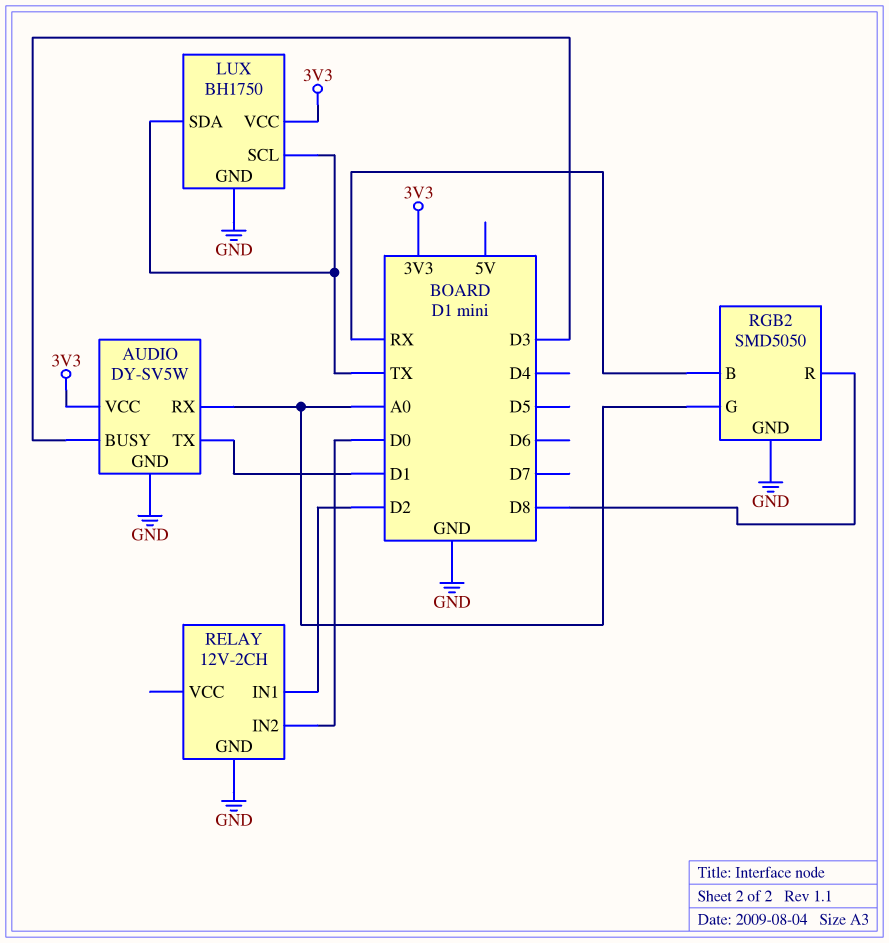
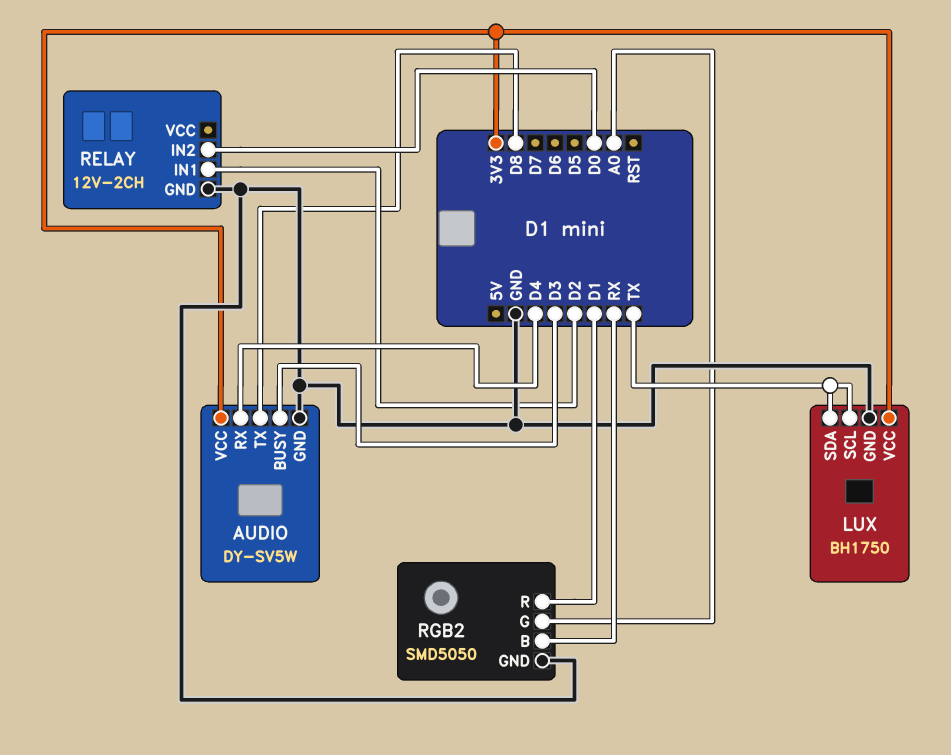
AUDIO pin RX: A0 -> D4
AUDIO pin TX: D1 -> D8
RGB2 pin R: D8 -> D1

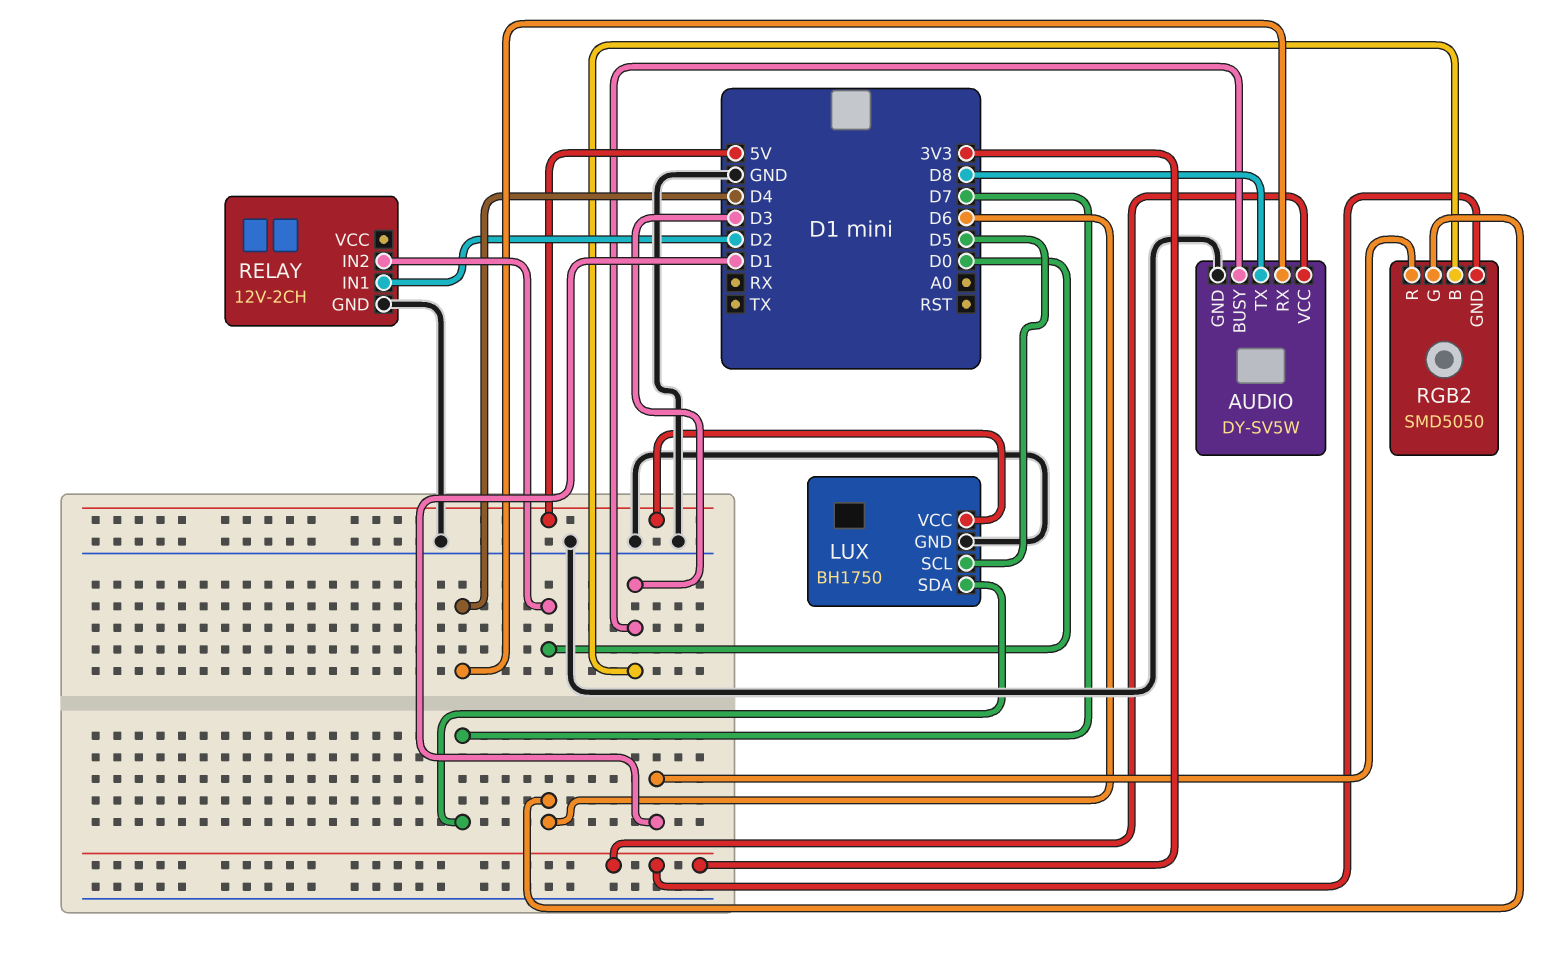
LUX pin SCL: TX -> D5
LUX pin SDA: TX -> D7
LUX pin VCC: 3V3 -> 5V
RGB2 pin B: RX -> D3
RGB2 pin G: A0 -> D6
RGB2 pin GND: GND -> 3V3

